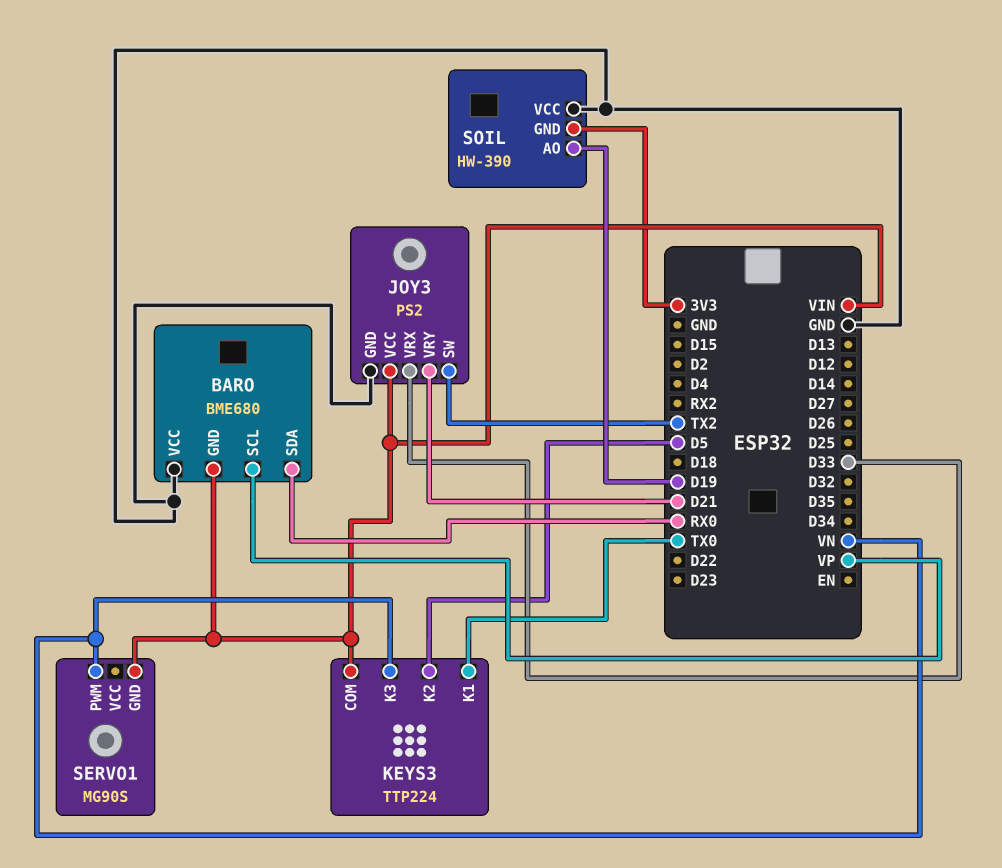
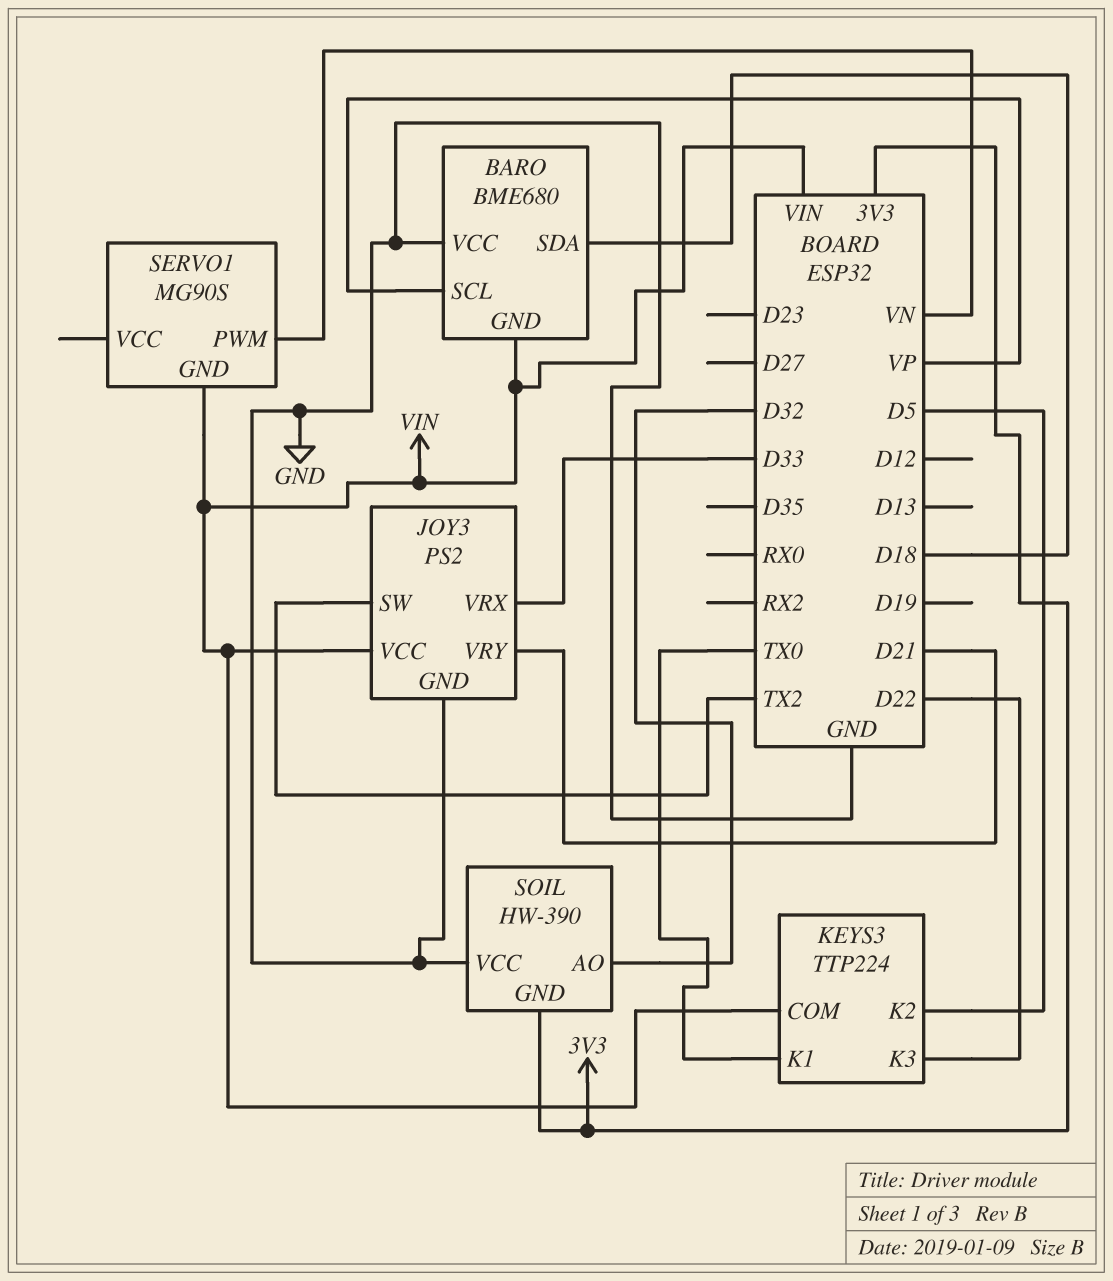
BARO pin SDA: RX0 -> D18
KEYS3 pin K3: VN -> D22
SOIL pin AO: D19 -> D32

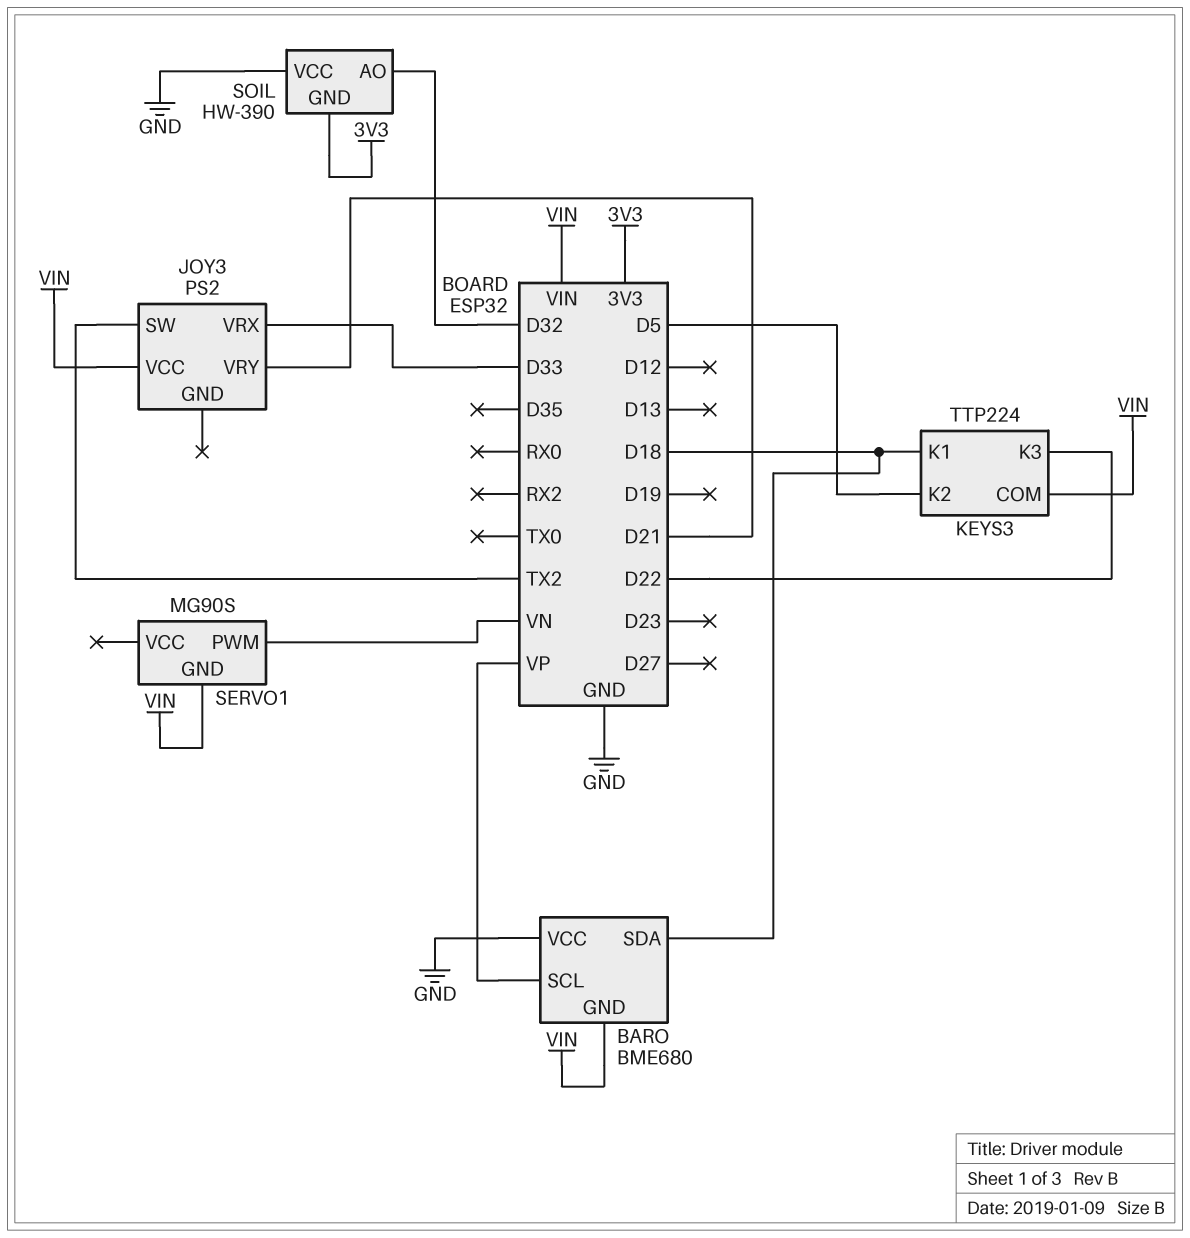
JOY3 pin GND: GND -> none
KEYS3 pin K1: TX0 -> D18

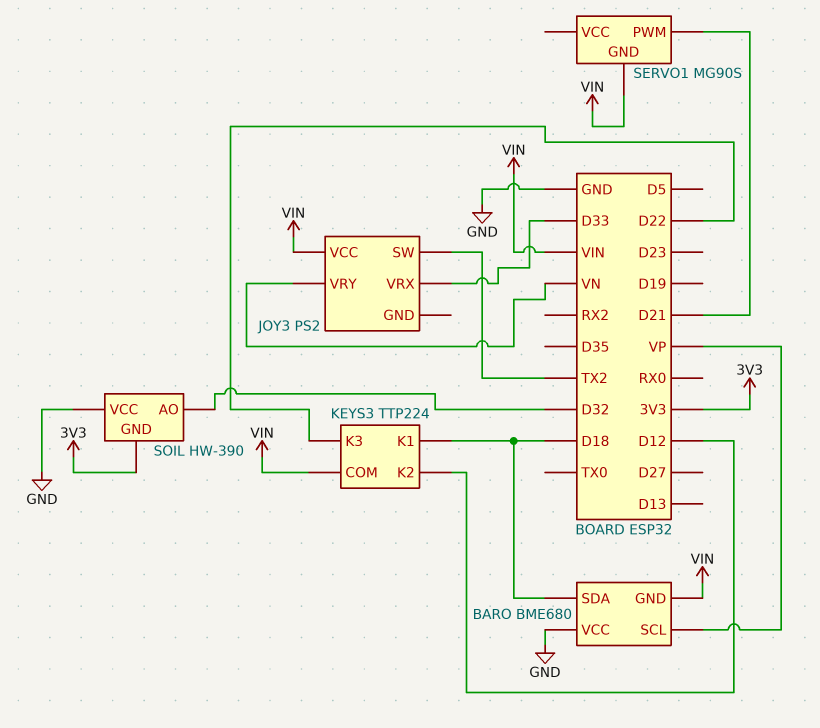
JOY3 pin VRY: D21 -> VN
KEYS3 pin K2: D5 -> D12
SERVO1 pin PWM: VN -> D21

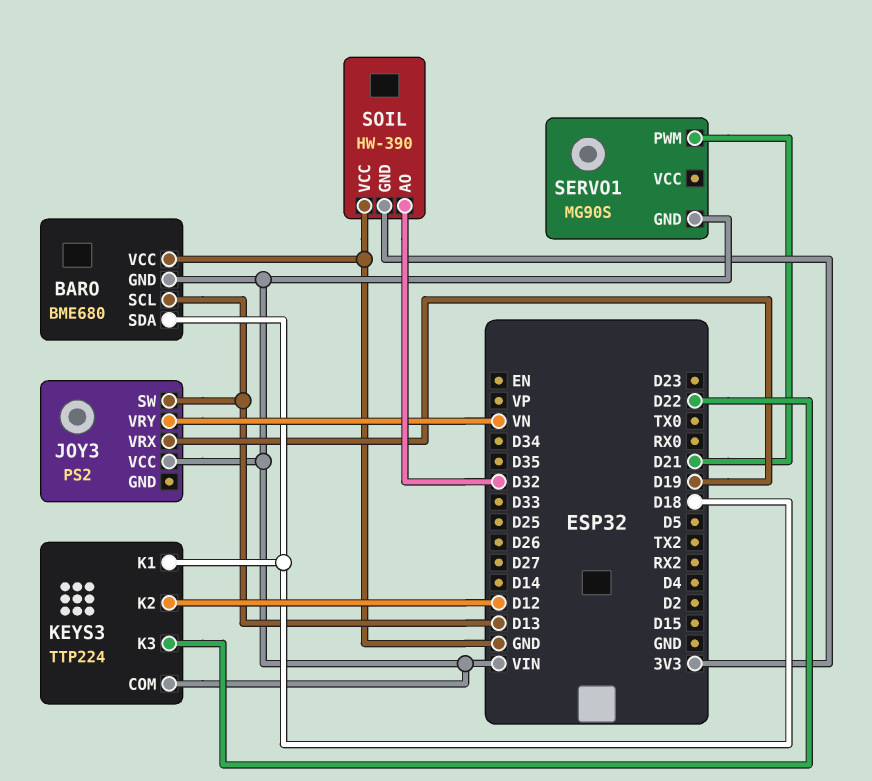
BARO pin SCL: VP -> D13
JOY3 pin SW: TX2 -> D13
JOY3 pin VRX: D33 -> D19

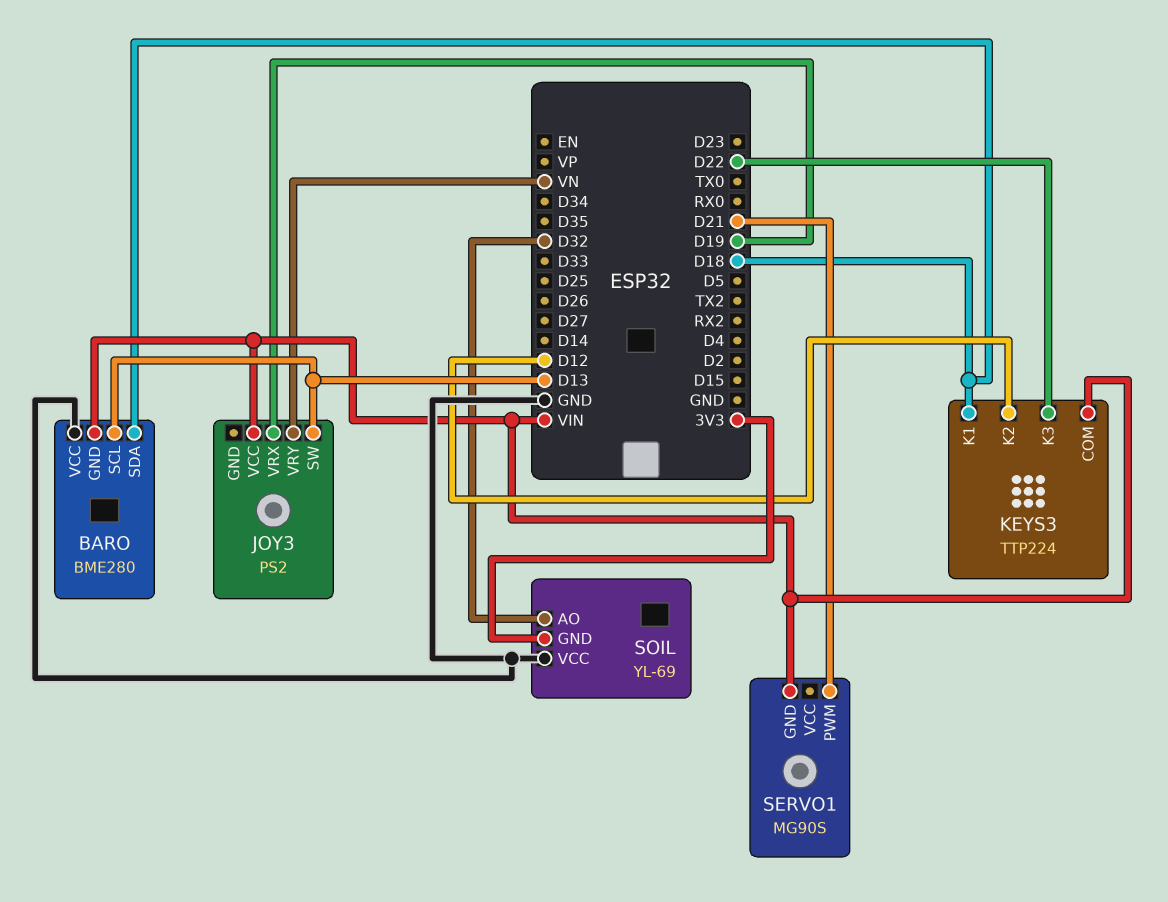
BARO: BME680 -> BME280
SOIL: HW-390 -> YL-69

